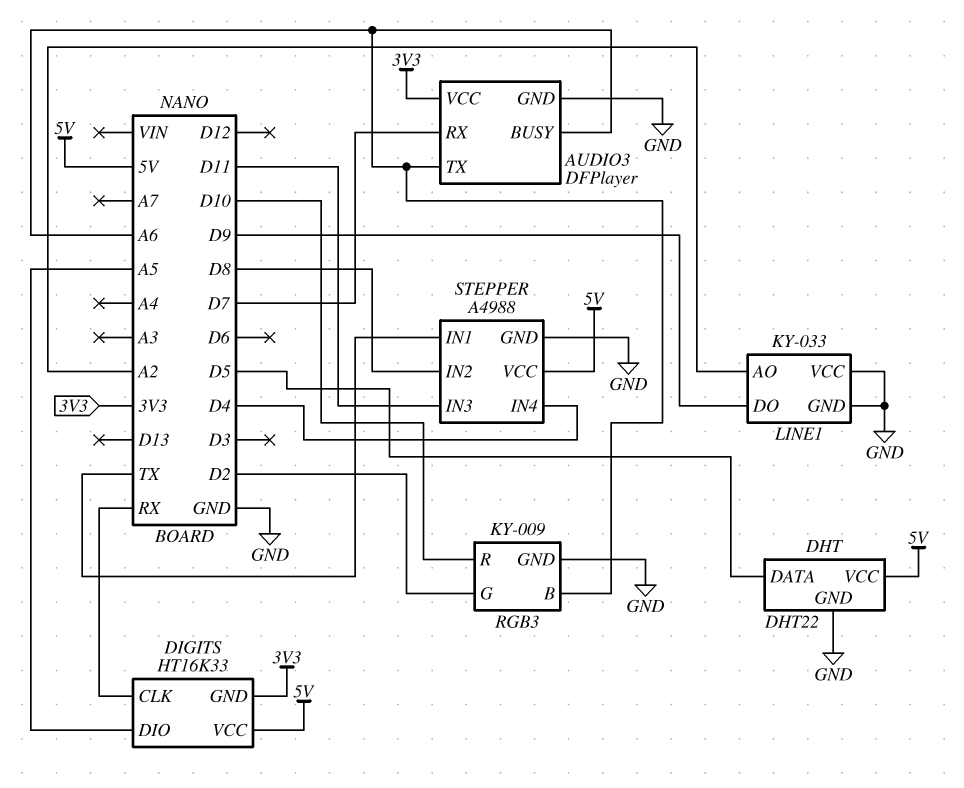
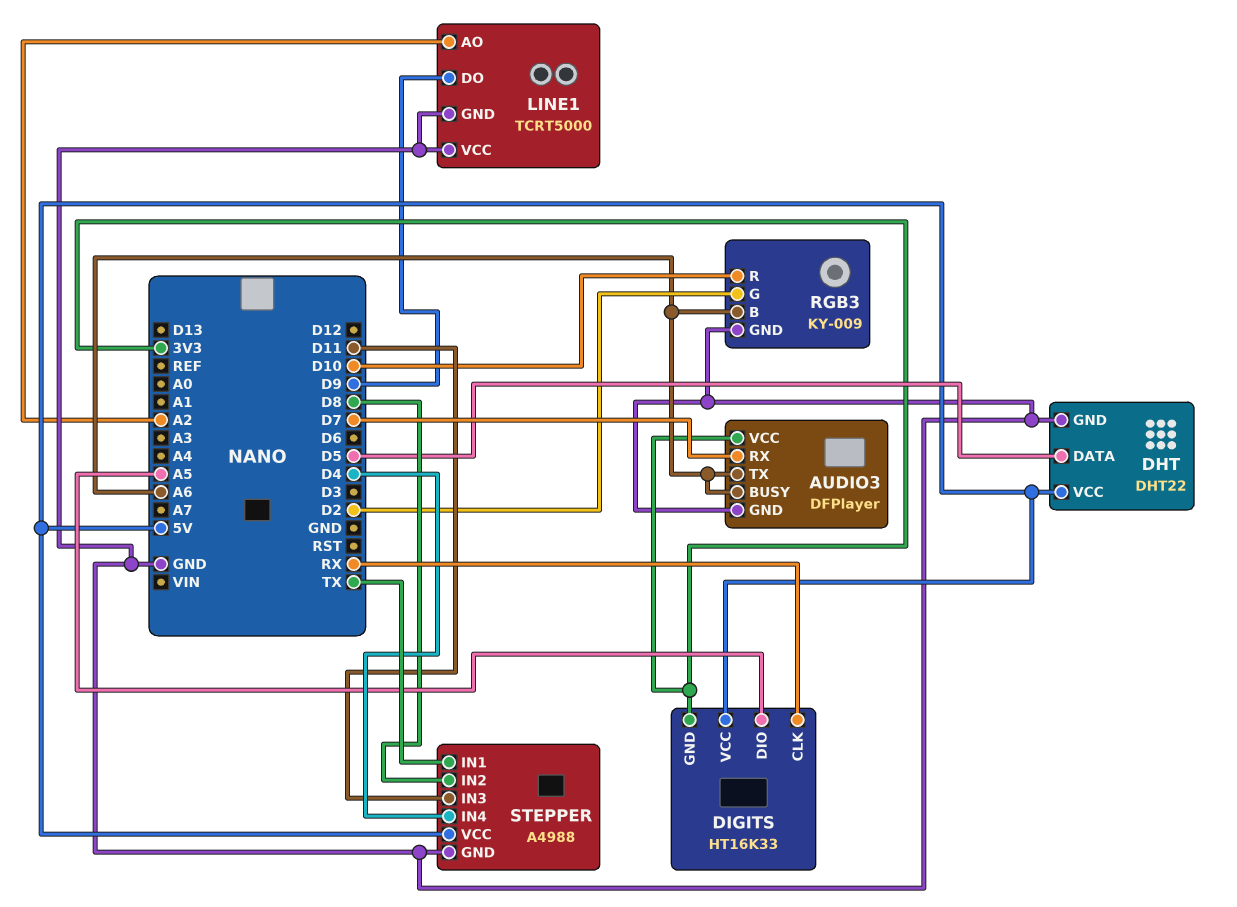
LINE1: KY-033 -> TCRT5000

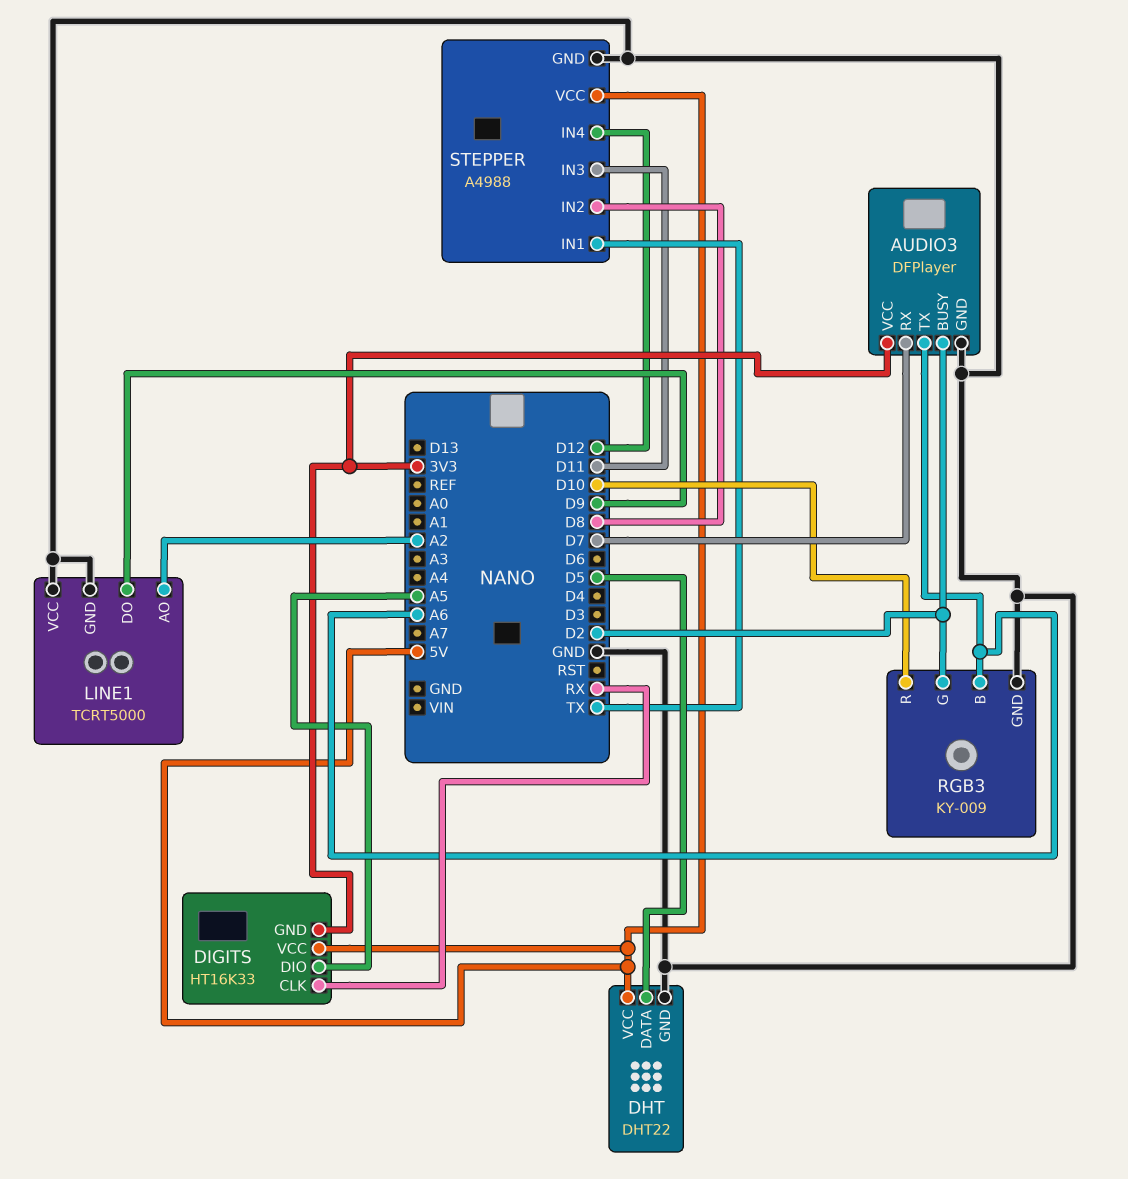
AUDIO3 pin BUSY: A6 -> D2
STEPPER pin IN4: D4 -> D12

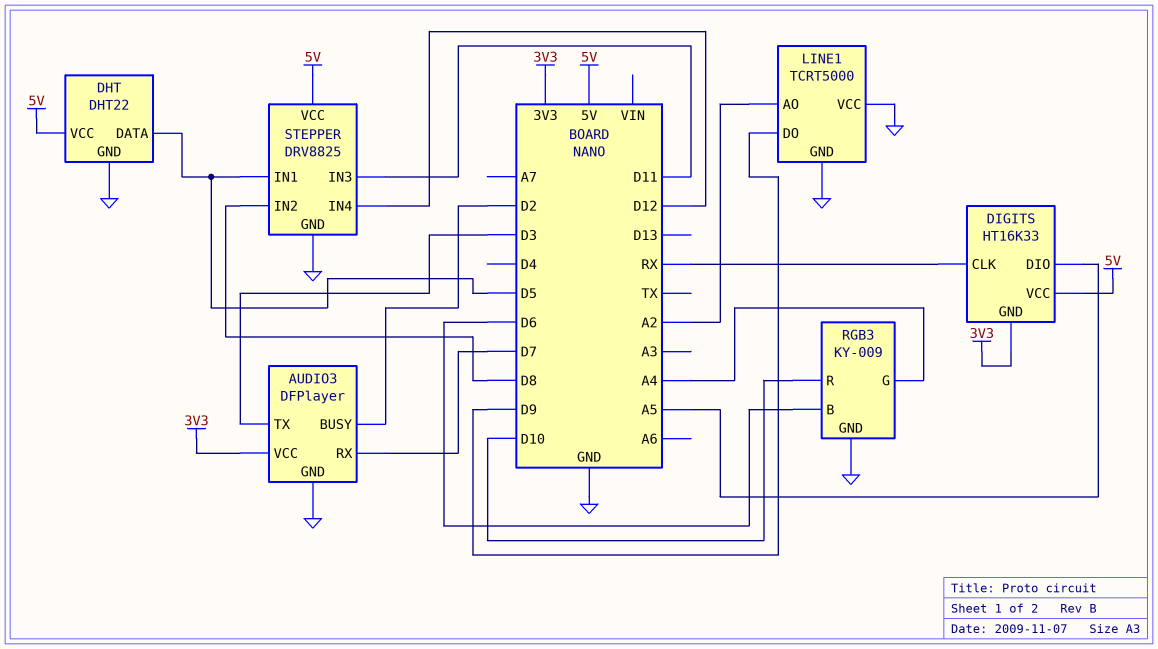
AUDIO3 pin TX: A6 -> D3
RGB3 pin B: A6 -> D6
RGB3 pin G: D2 -> A4
STEPPER: A4988 -> DRV8825
STEPPER pin IN1: TX -> D5

